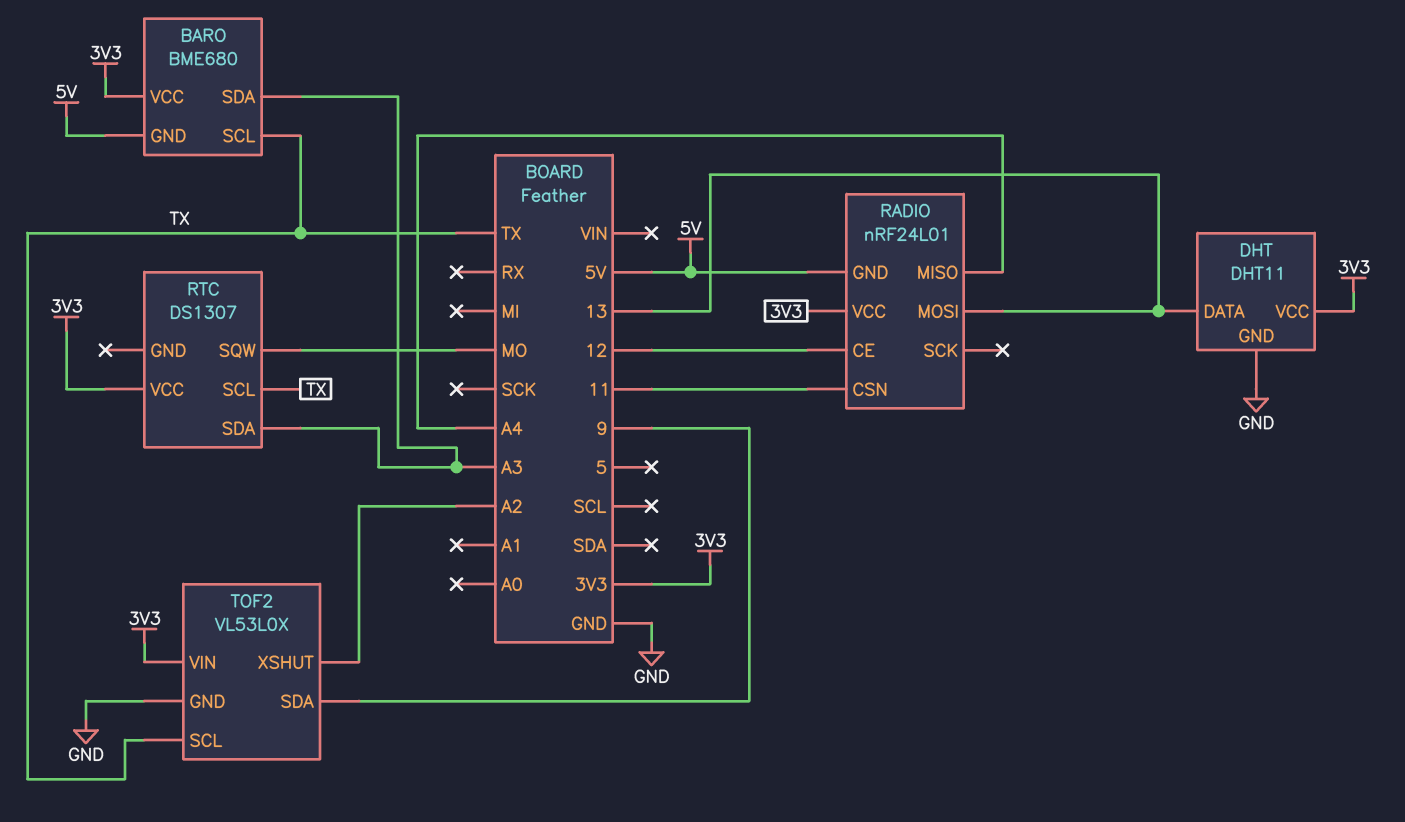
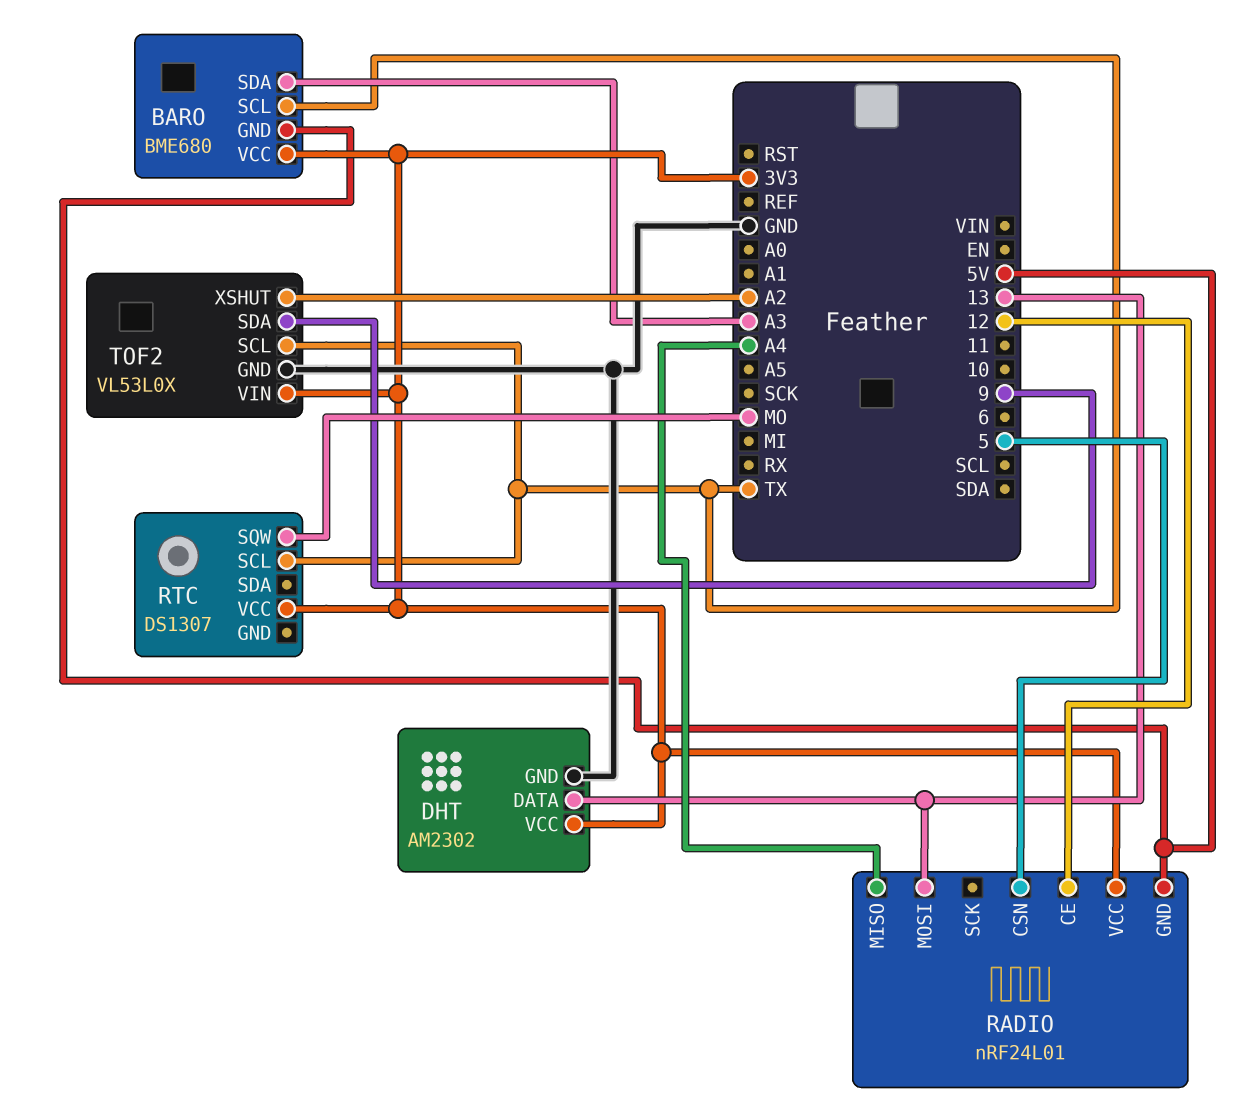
DHT: DHT11 -> AM2302
RADIO pin CSN: 11 -> 5
RTC pin SDA: A3 -> none

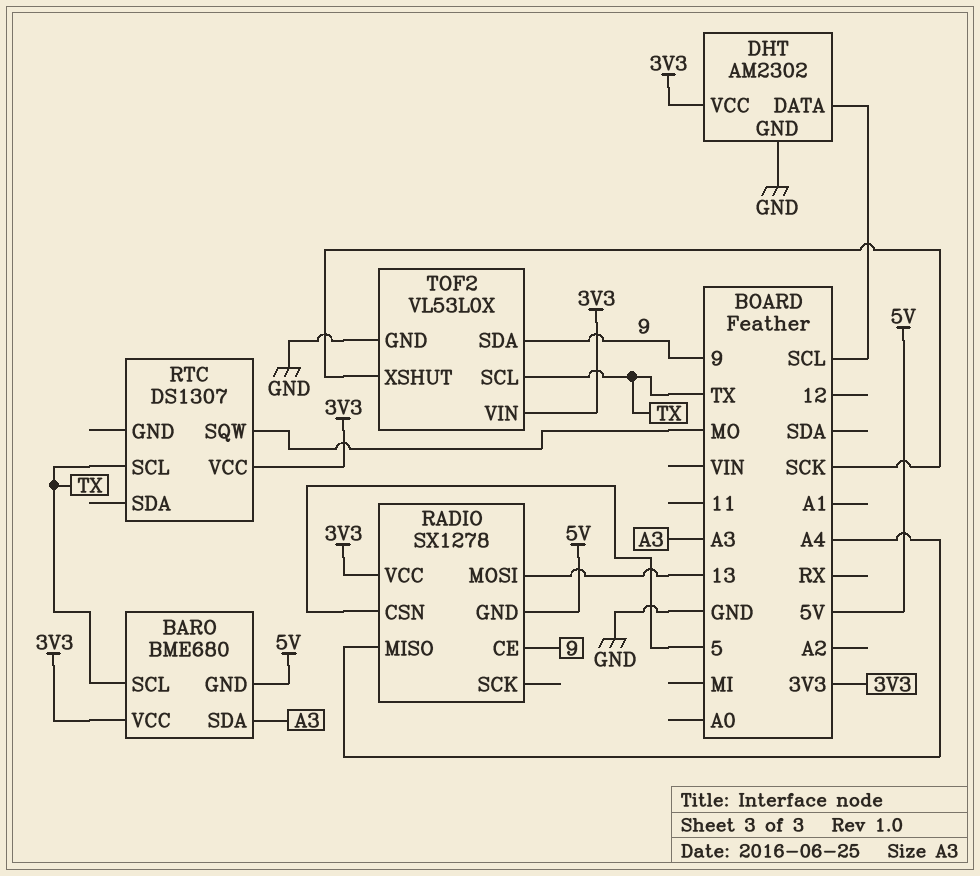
DHT pin DATA: 13 -> SCL
RADIO: nRF24L01 -> SX1278
RADIO pin CE: 12 -> 9
TOF2 pin XSHUT: A2 -> SCK

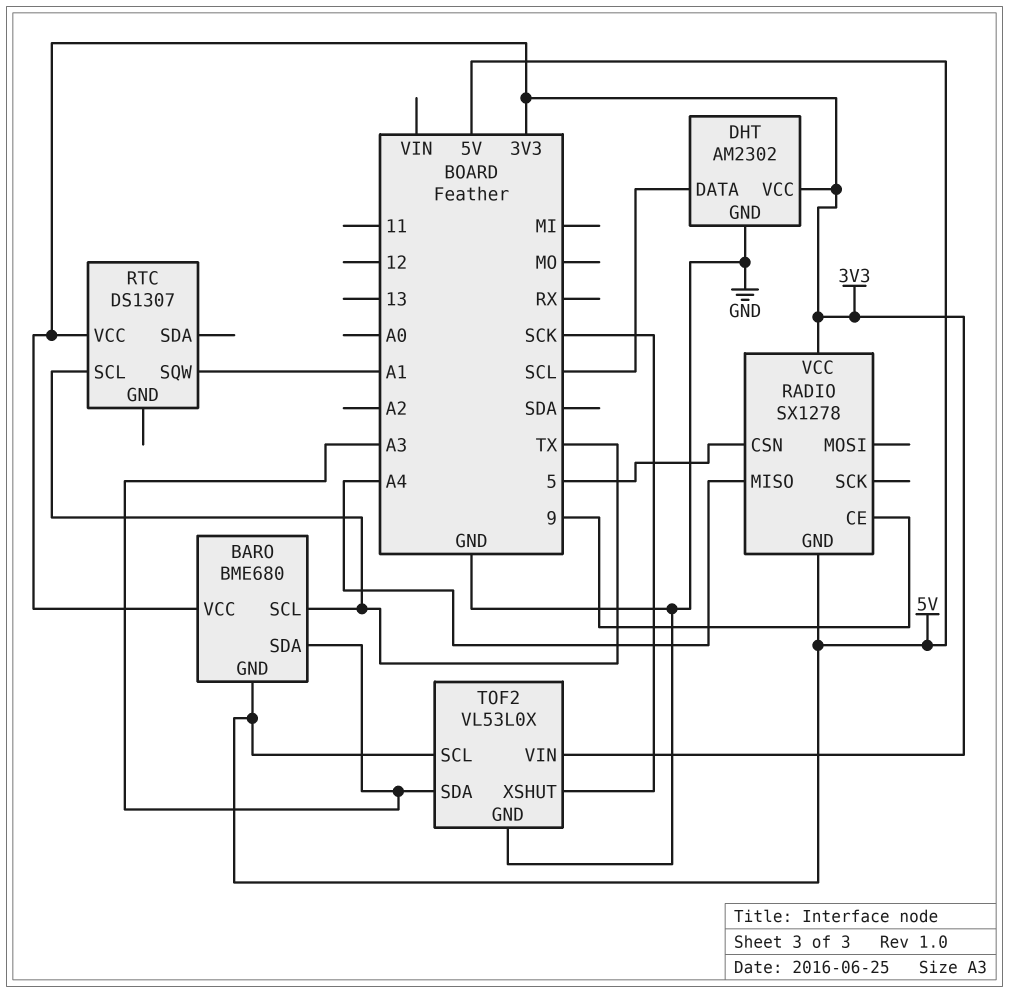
RADIO pin MOSI: 13 -> none
RTC pin SQW: MO -> A1
TOF2 pin SCL: TX -> 5V
TOF2 pin SDA: 9 -> A3

